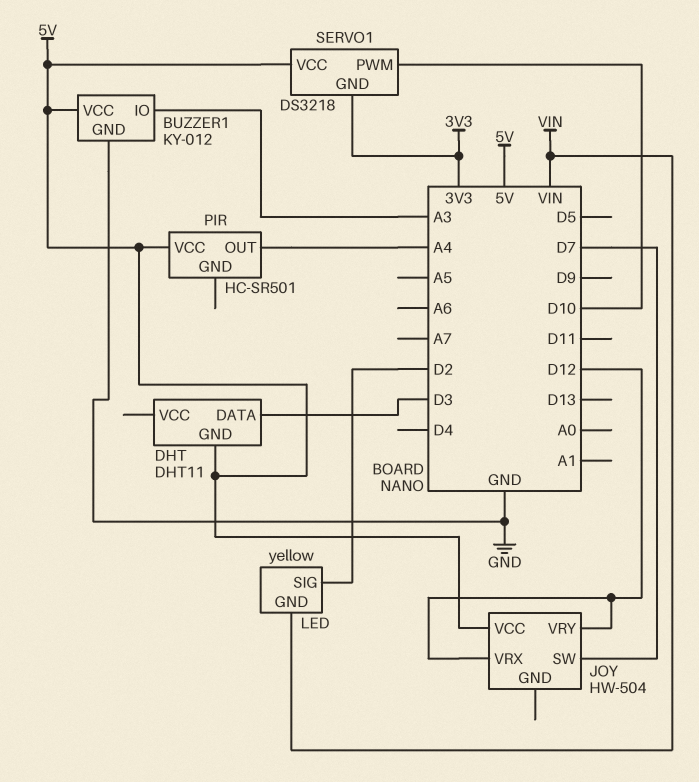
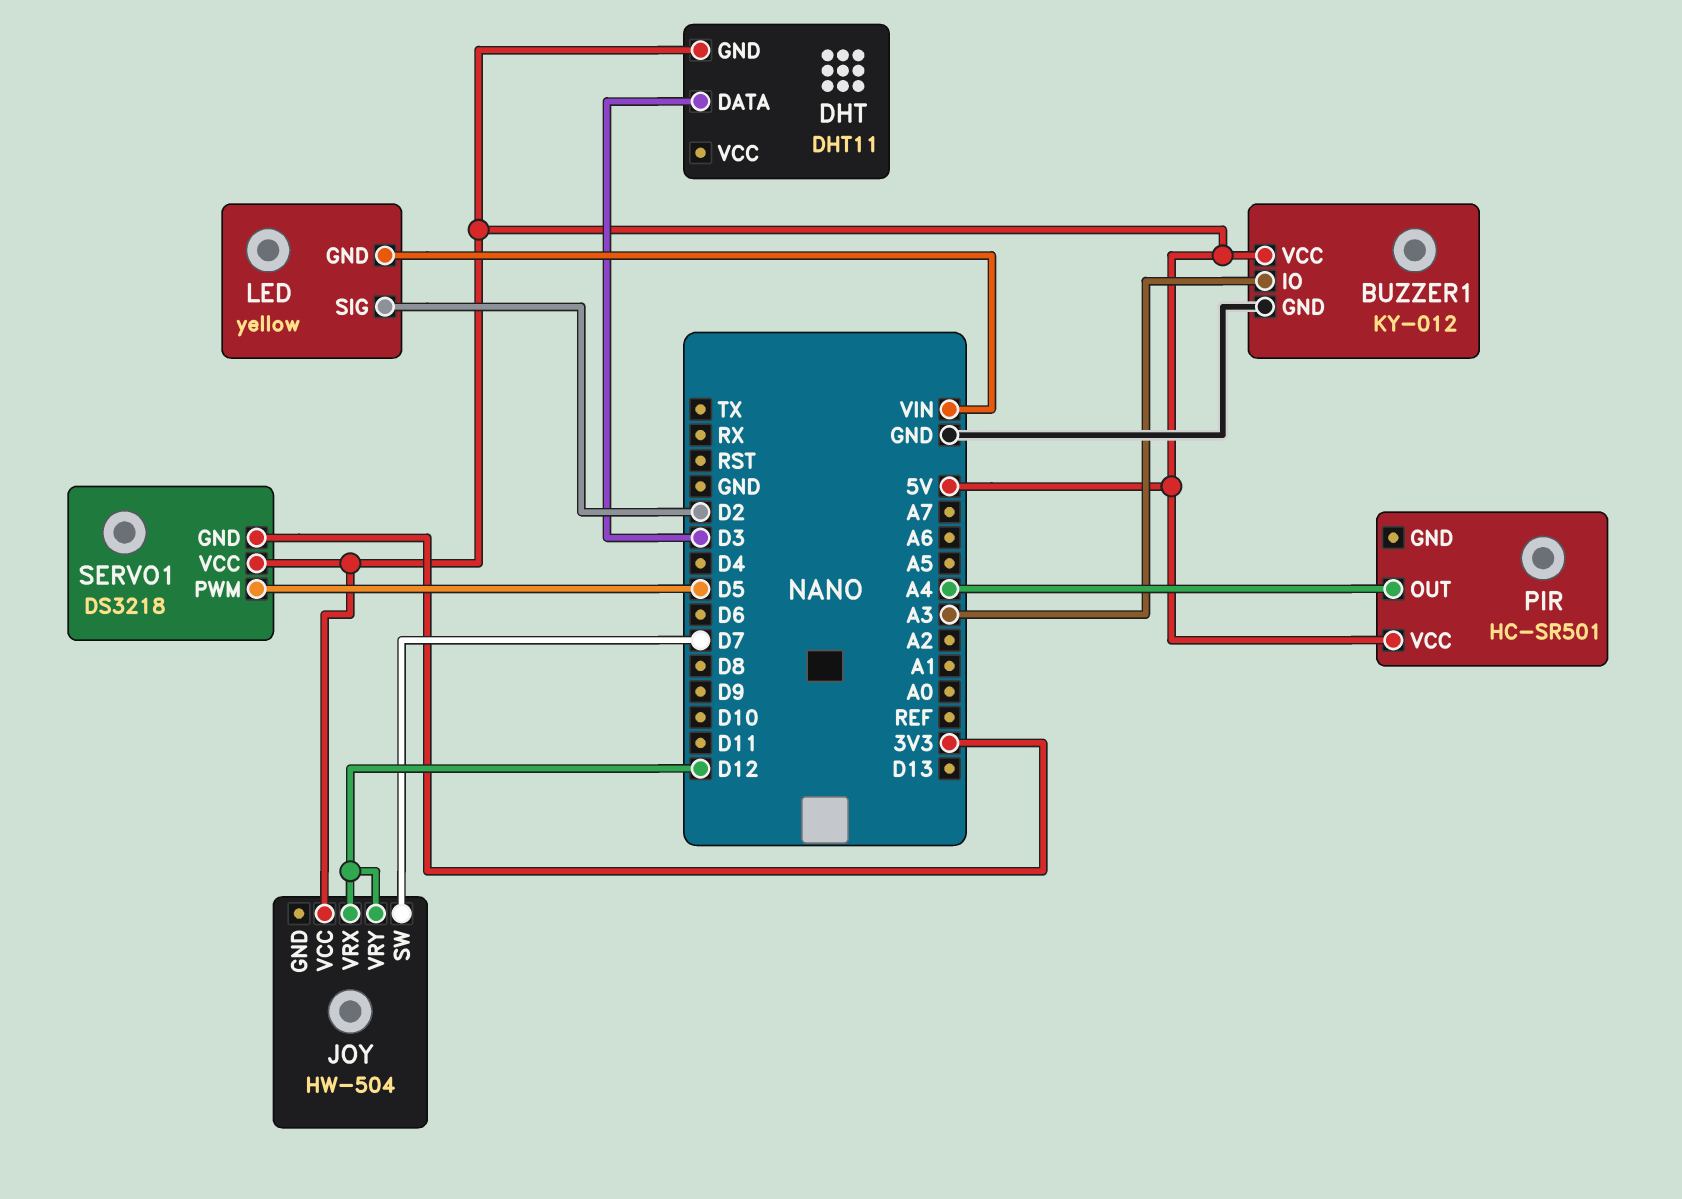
SERVO1 pin PWM: D10 -> D5

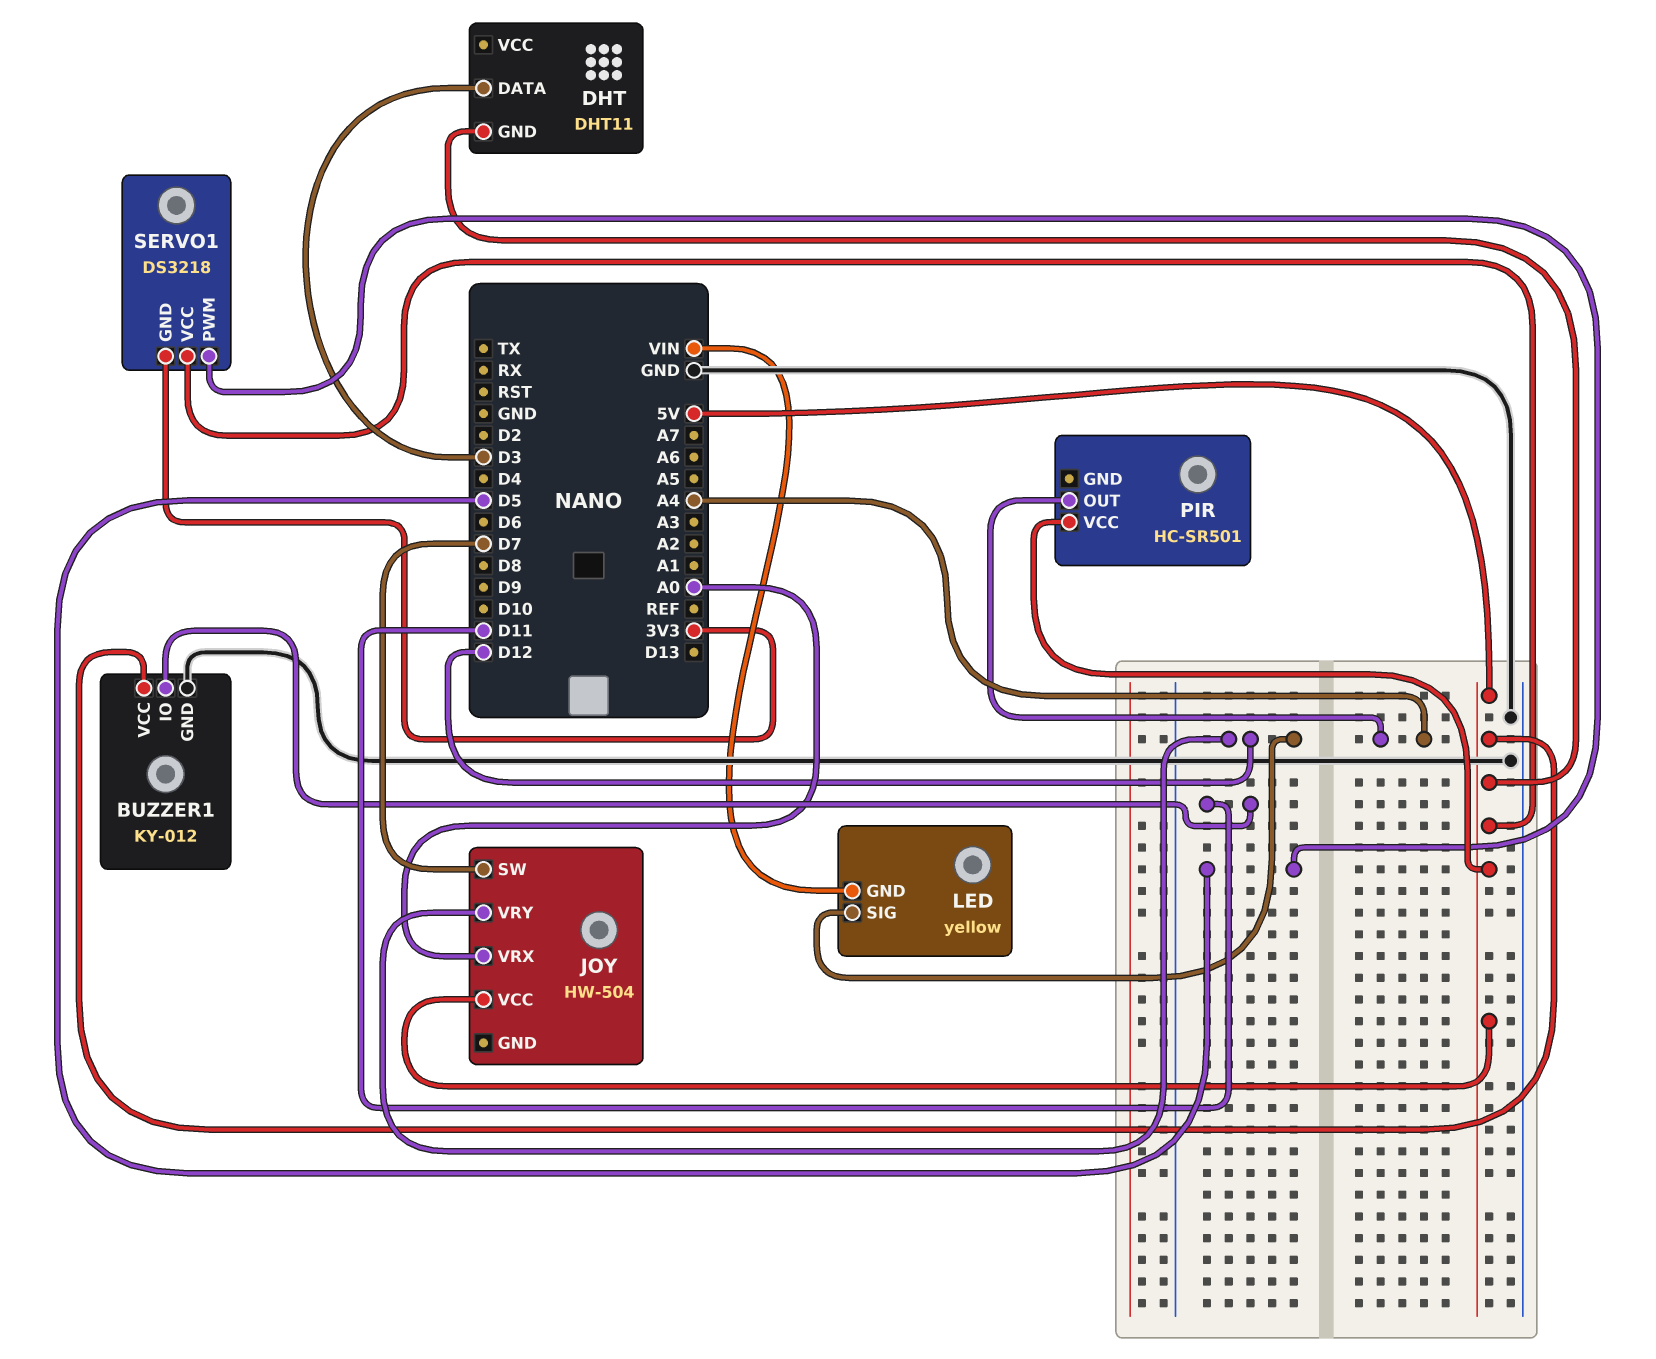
BUZZER1 pin IO: A3 -> D11
JOY pin VRX: D12 -> A0
LED pin SIG: D2 -> D12

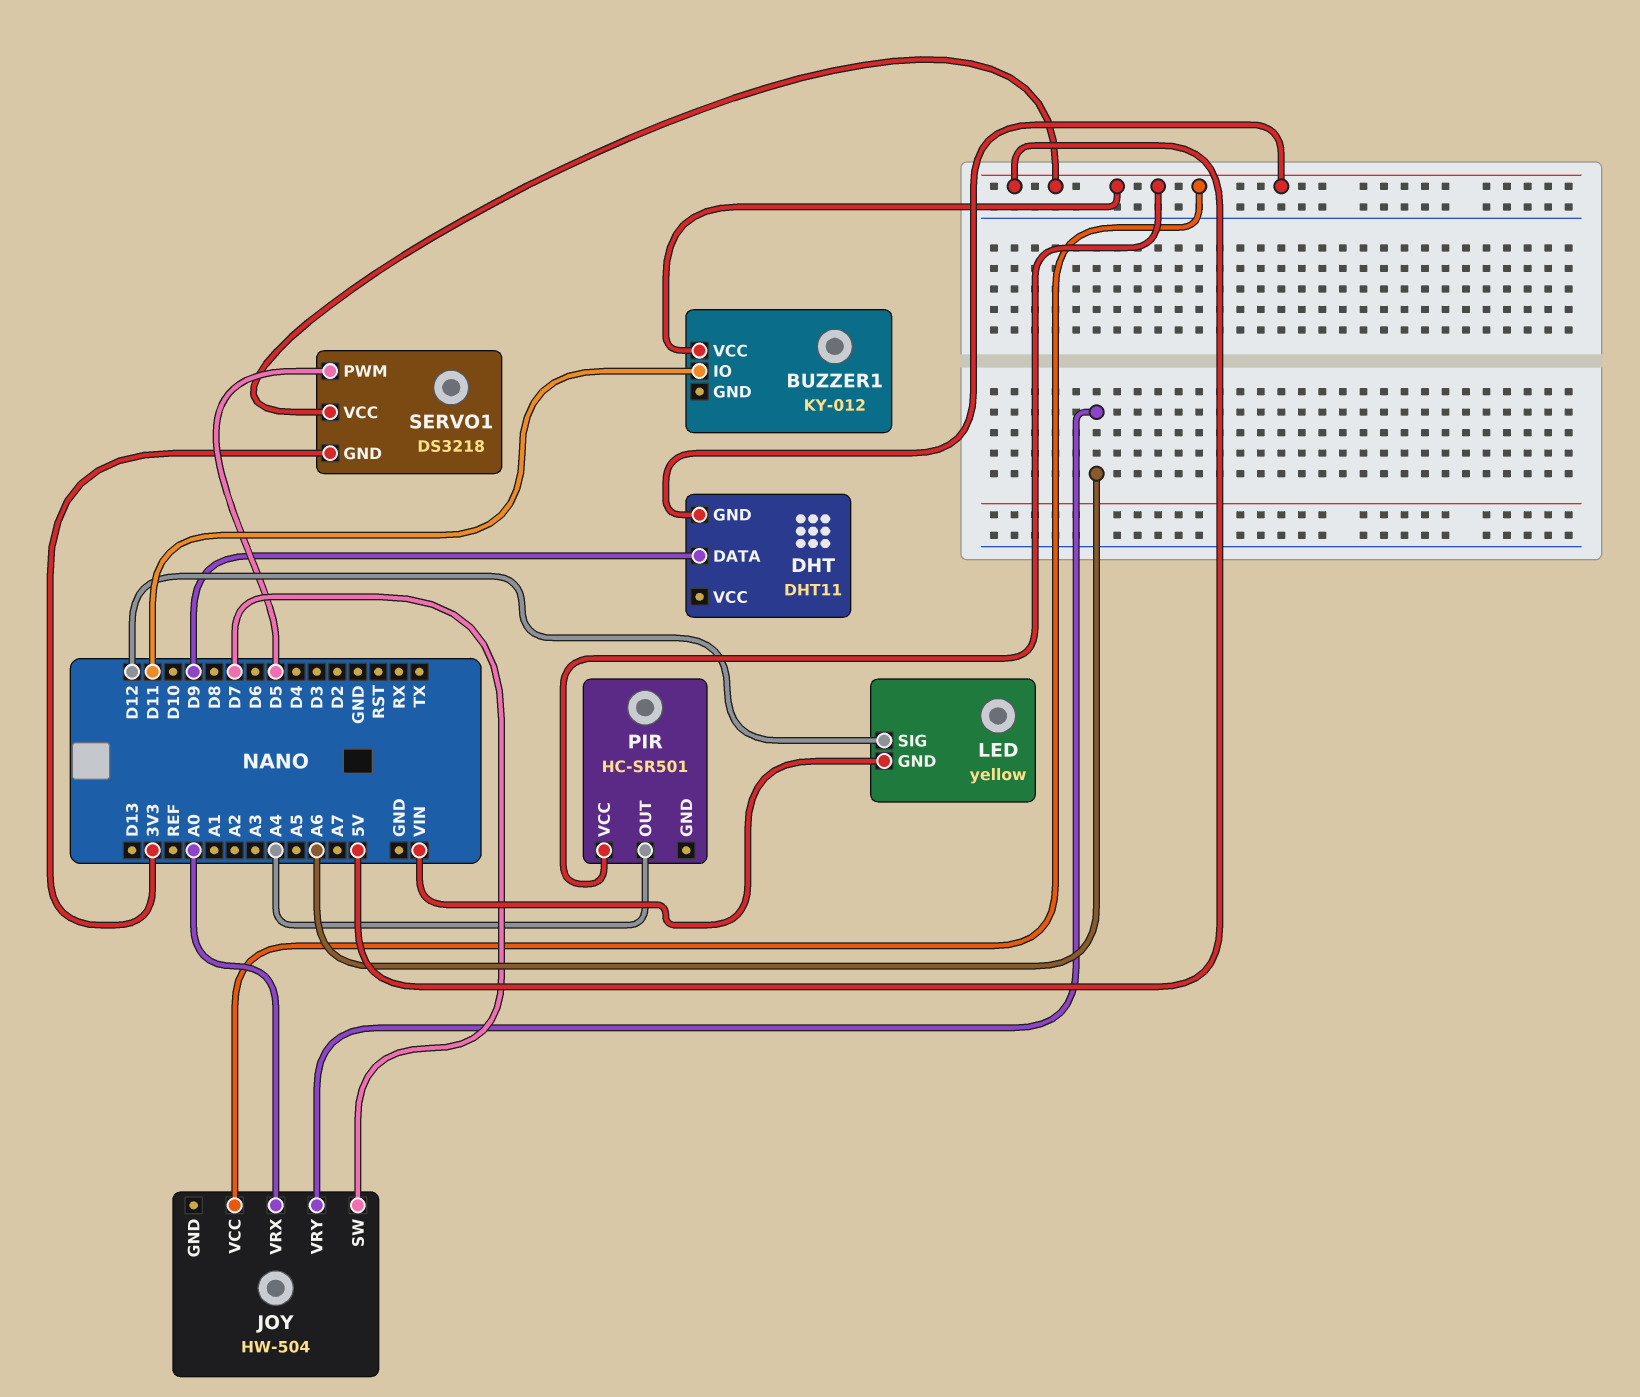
BUZZER1 pin GND: GND -> none
DHT pin DATA: D3 -> D9
JOY pin VRY: D12 -> A6

